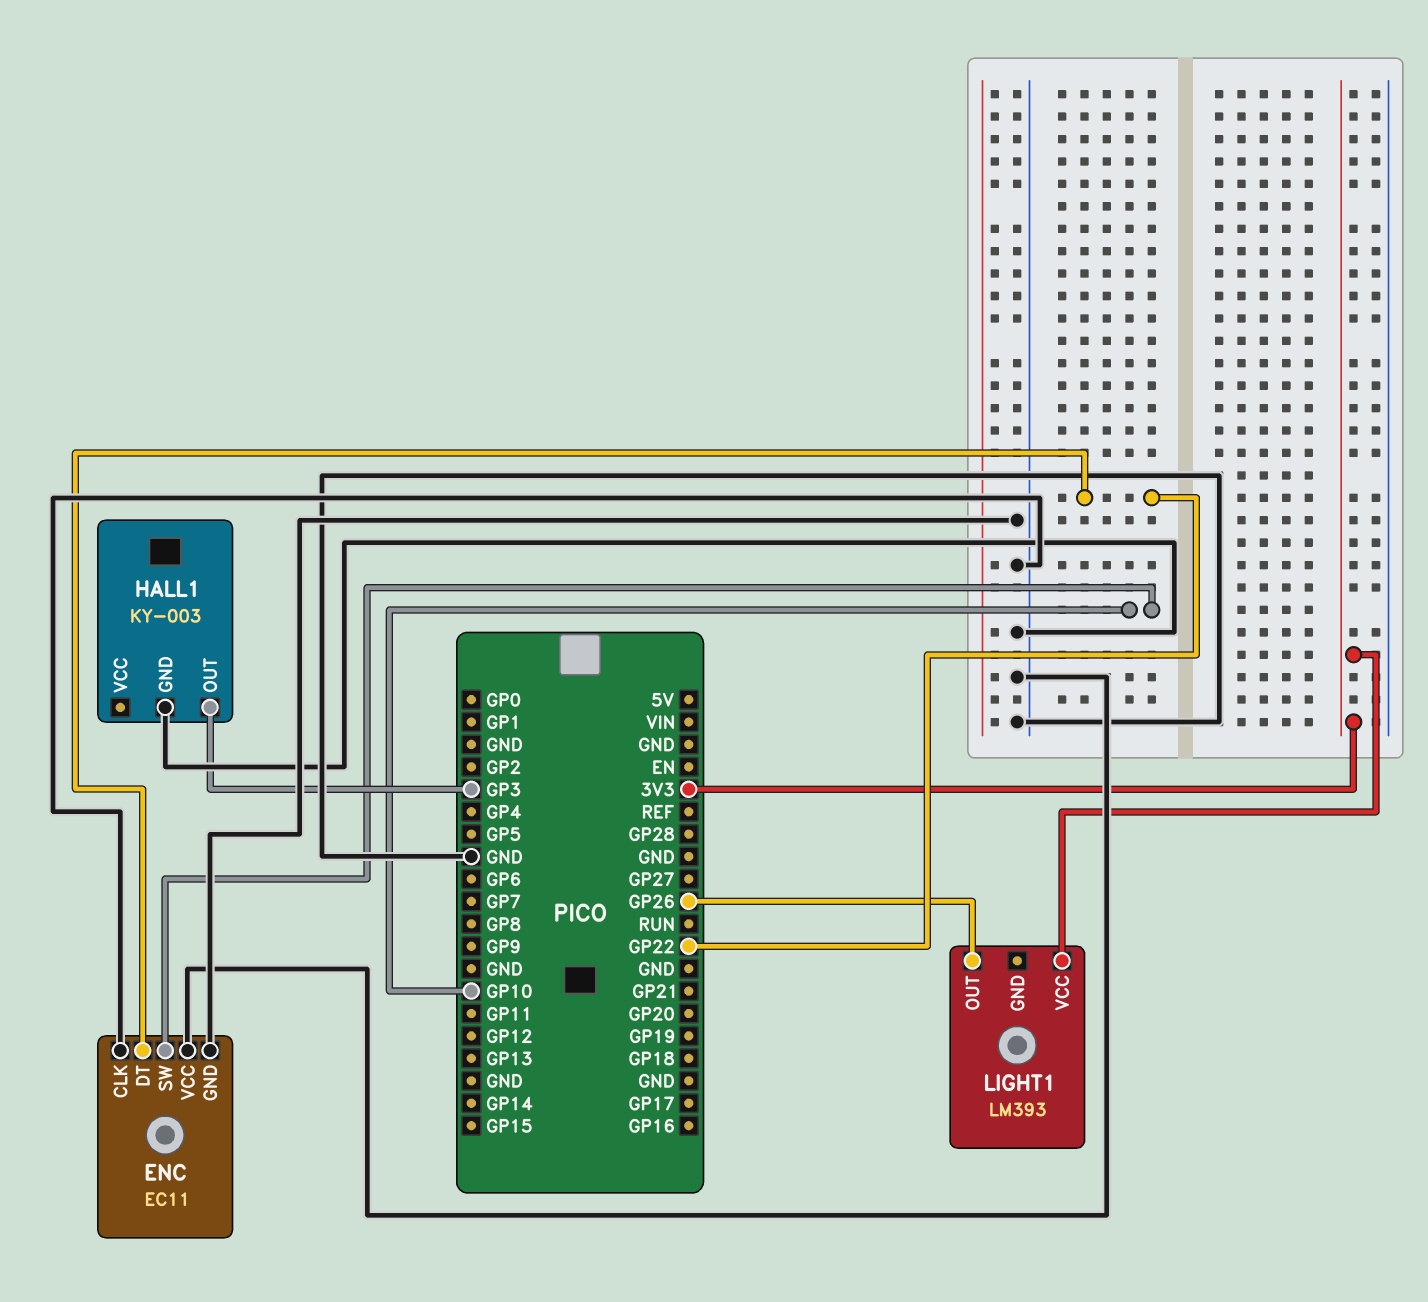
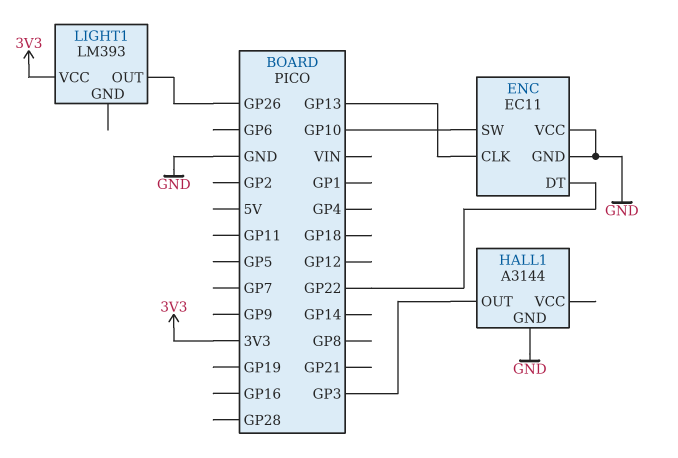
ENC pin CLK: GND -> GP13
HALL1: KY-003 -> A3144

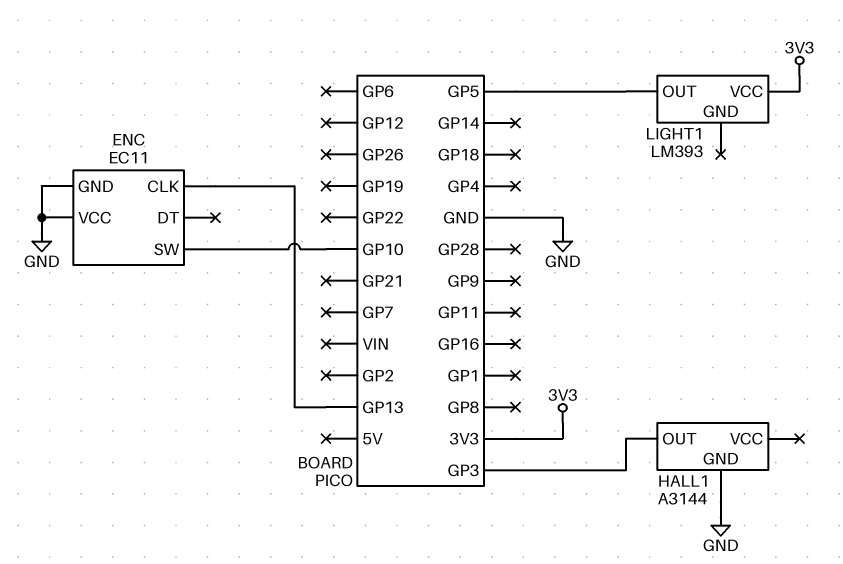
ENC pin DT: GP22 -> none
LIGHT1 pin OUT: GP26 -> GP5

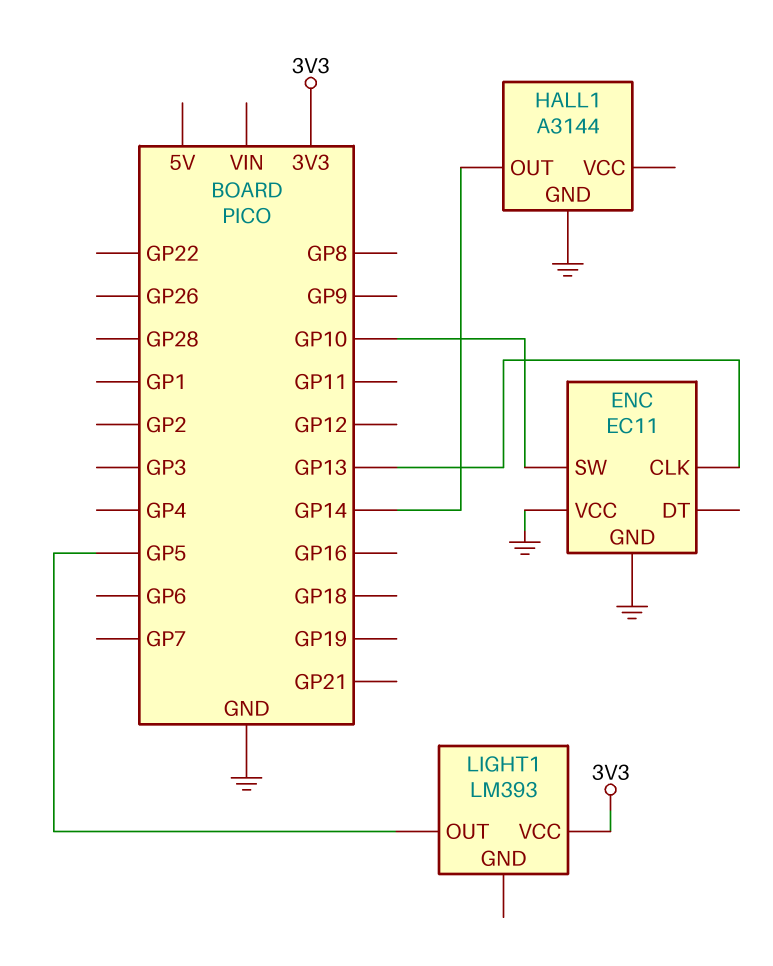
HALL1 pin OUT: GP3 -> GP14

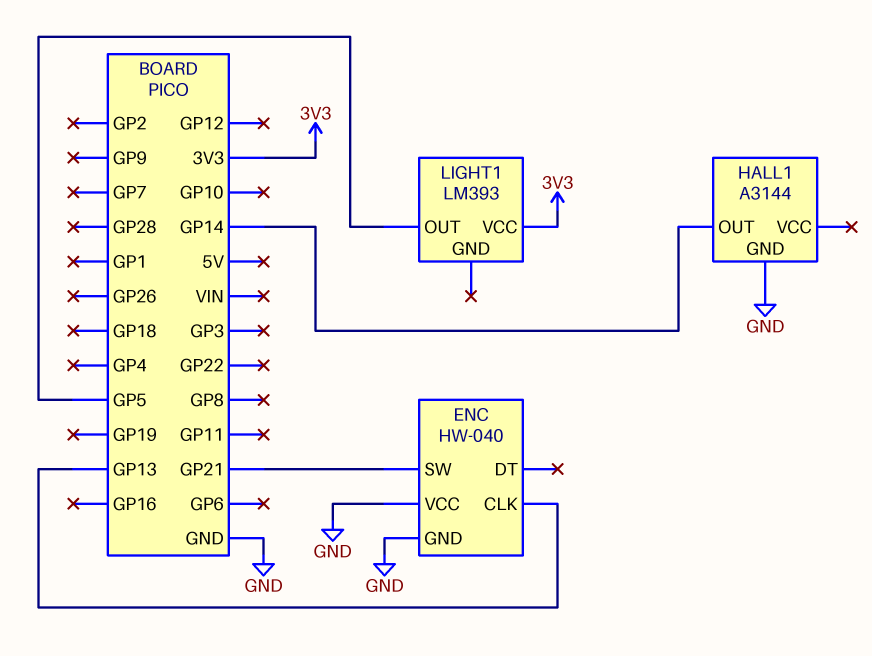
ENC: EC11 -> HW-040
ENC pin SW: GP10 -> GP21

